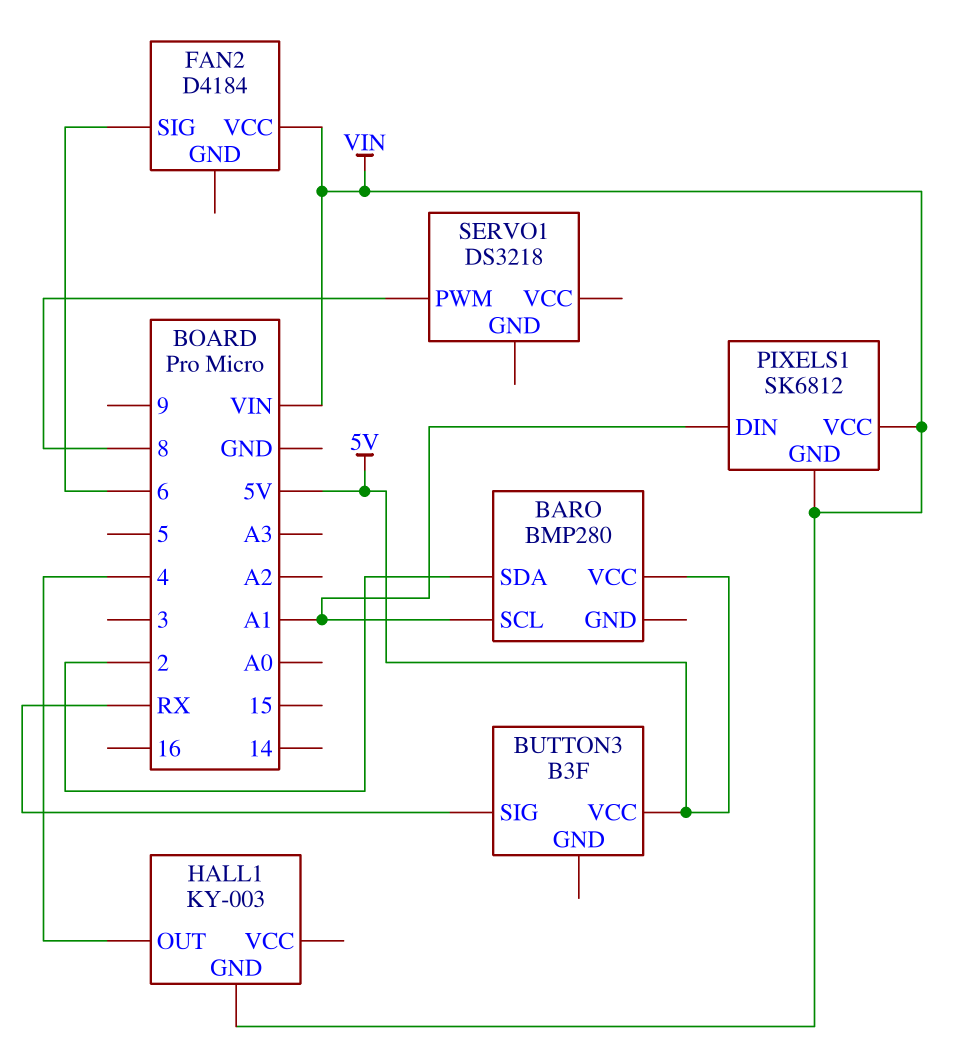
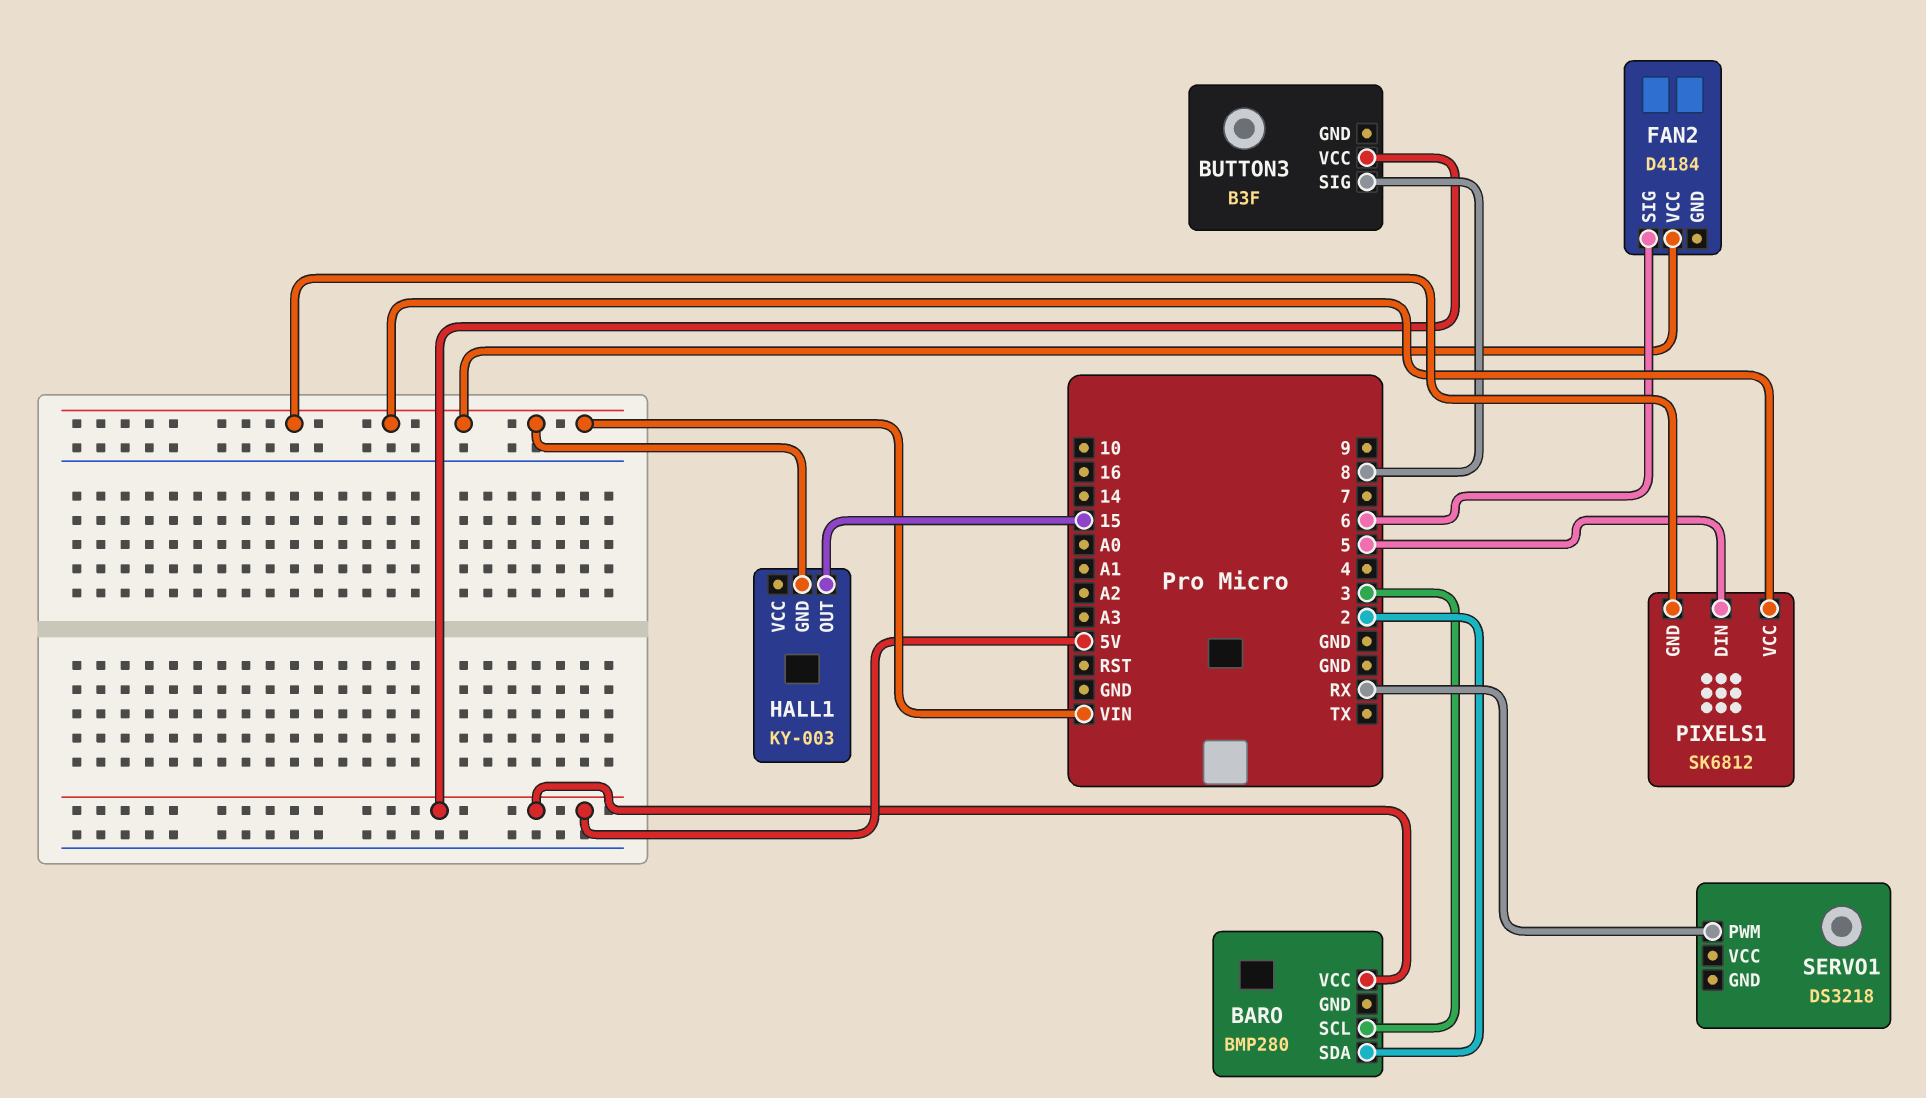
BARO pin SCL: A1 -> 3
BUTTON3 pin SIG: RX -> 8
HALL1 pin OUT: 4 -> 15
PIXELS1 pin DIN: A1 -> 5
SERVO1 pin PWM: 8 -> RX

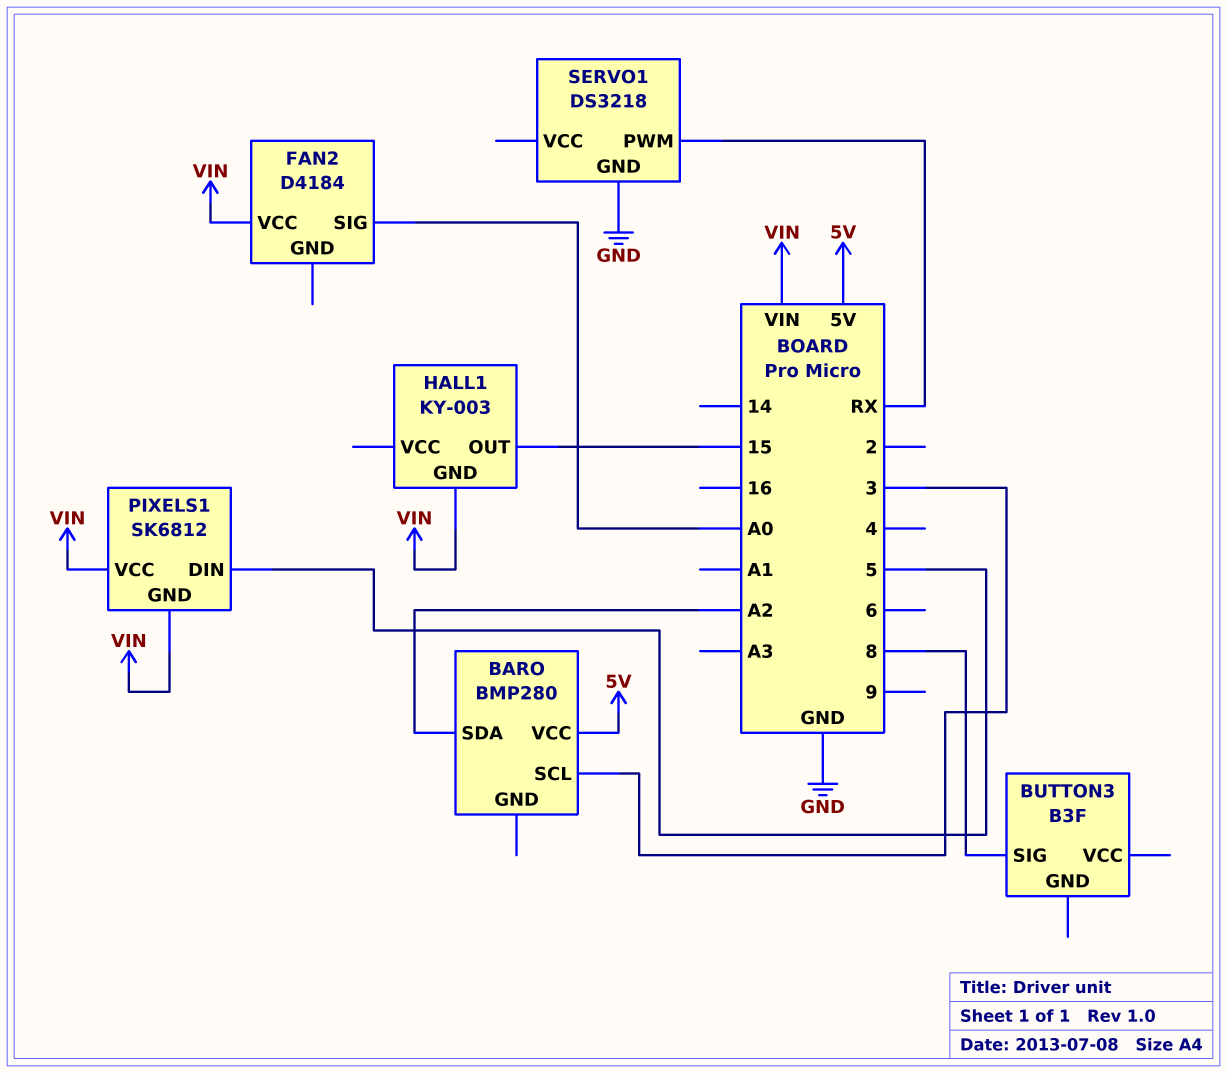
BARO pin SDA: 2 -> A2
BUTTON3 pin VCC: 5V -> none
FAN2 pin SIG: 6 -> A0
SERVO1 pin GND: none -> GND

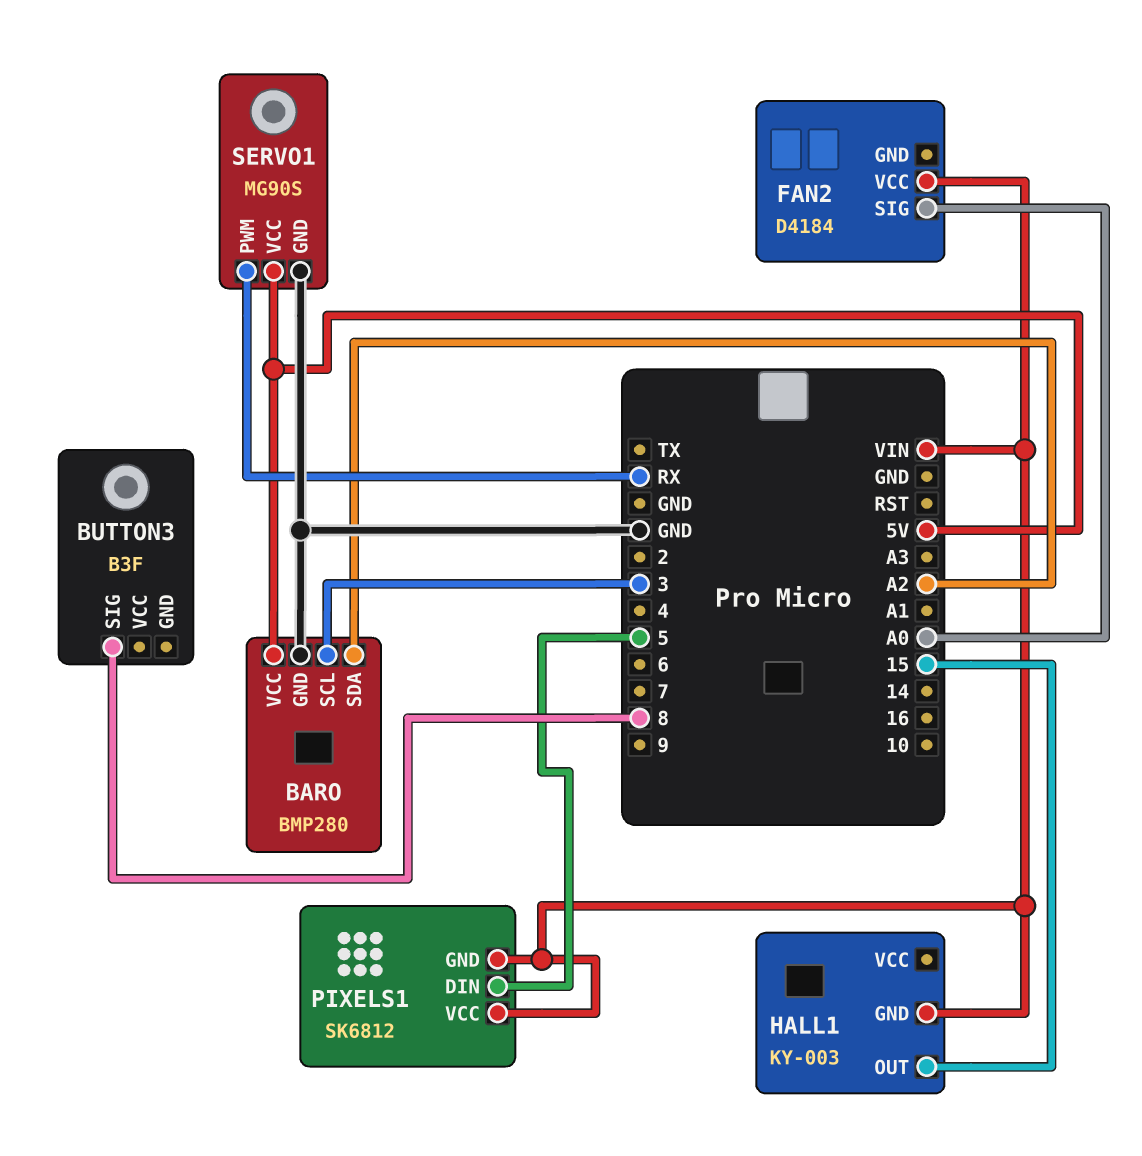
BARO pin GND: none -> GND
SERVO1: DS3218 -> MG90S
SERVO1 pin VCC: none -> 5V

